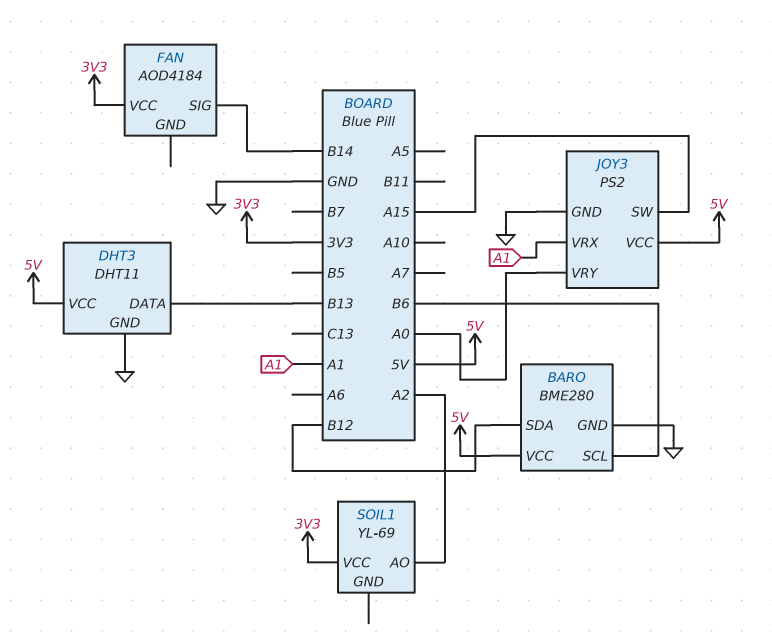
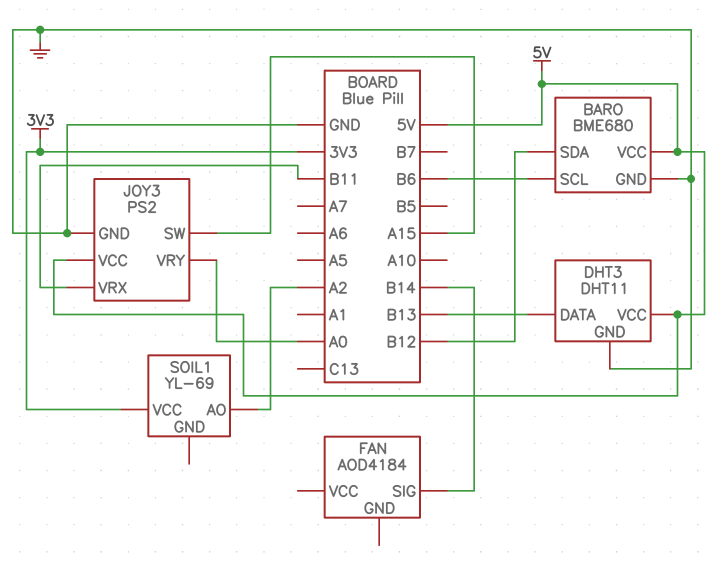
BARO: BME280 -> BME680
FAN pin VCC: 3V3 -> none
JOY3 pin VRX: A1 -> B11

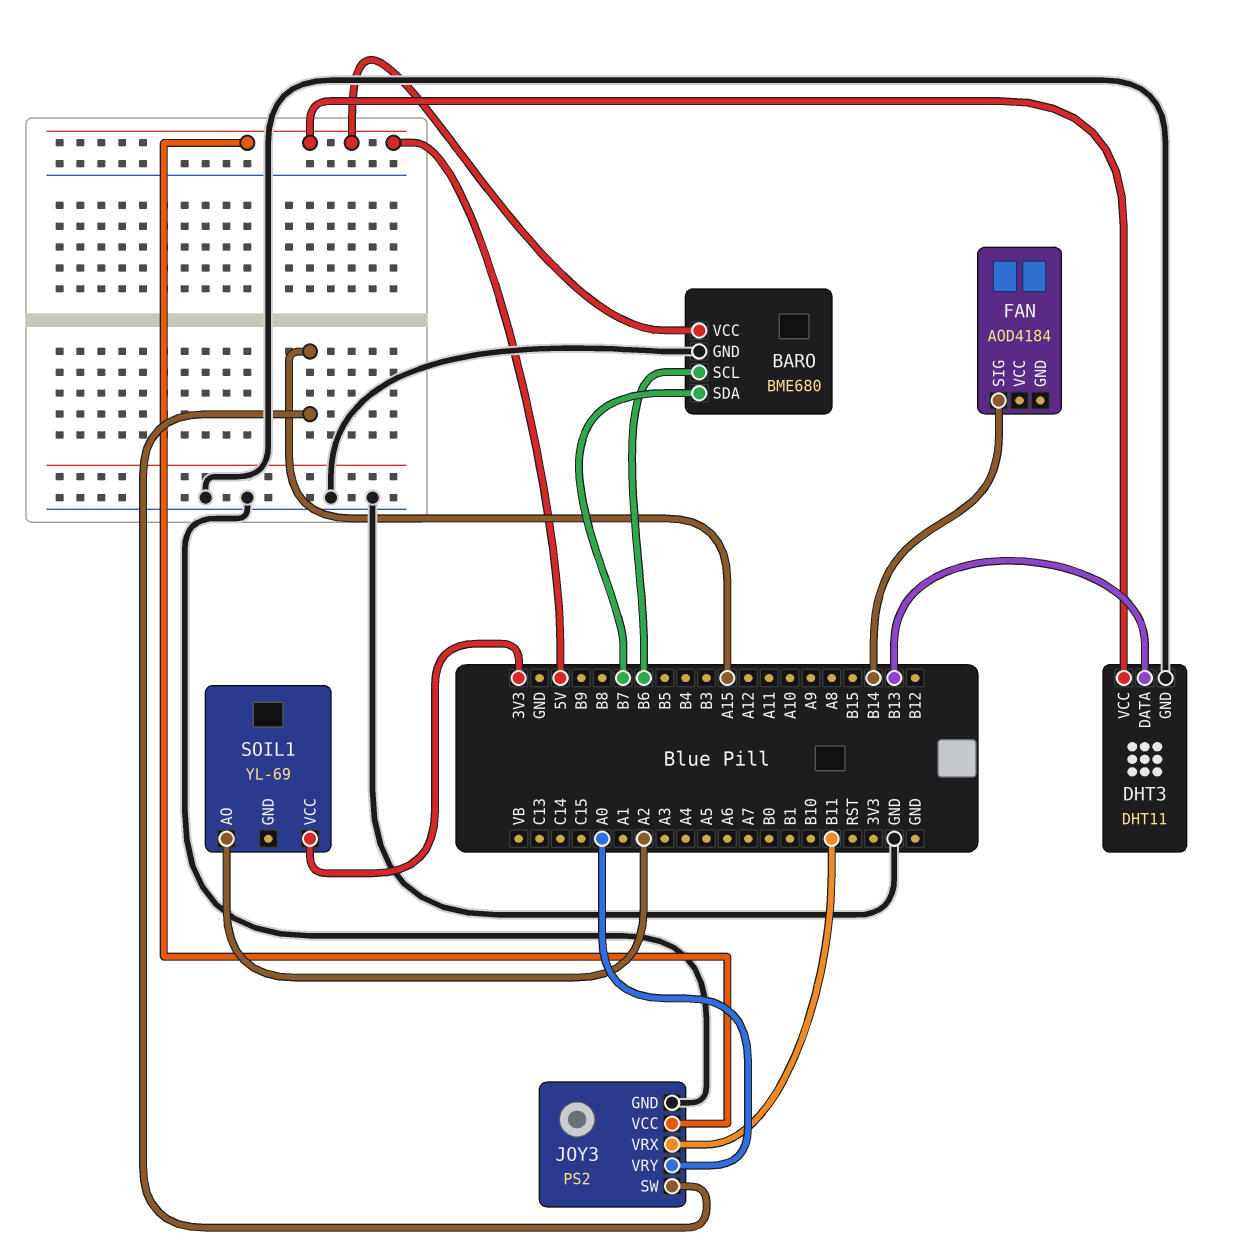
BARO pin SDA: B12 -> B7

